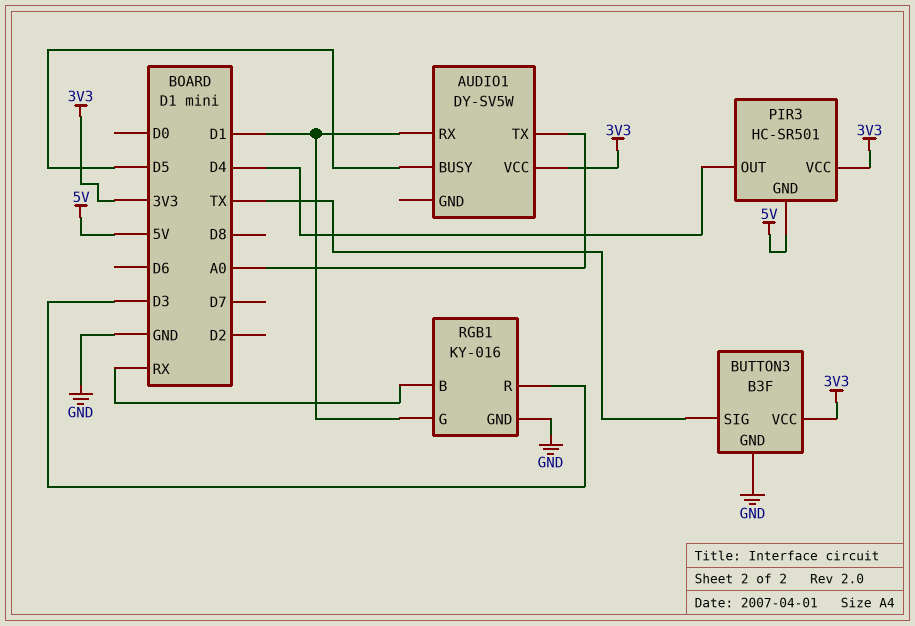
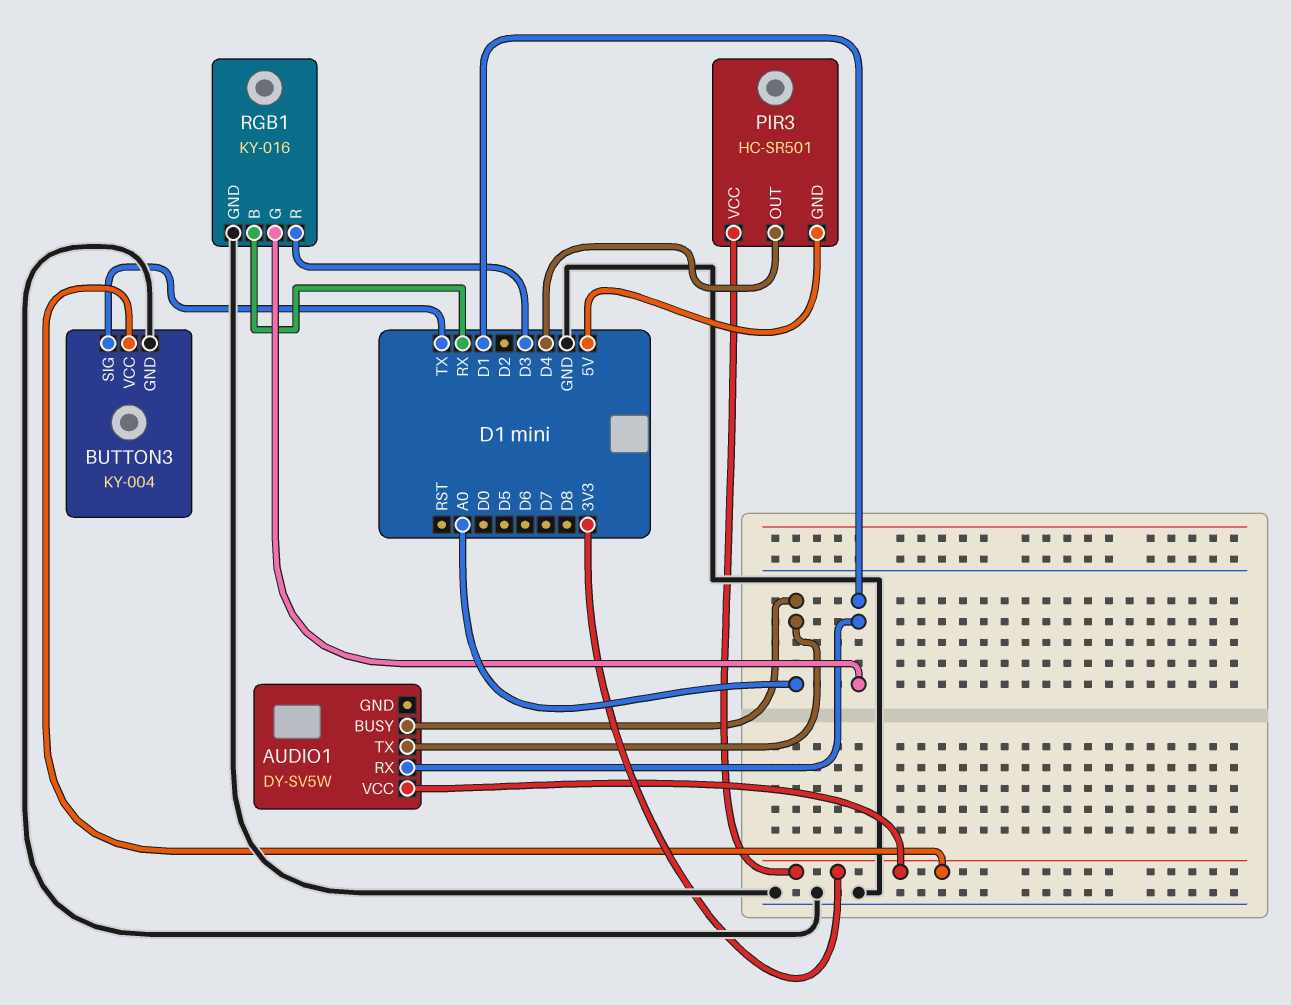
AUDIO1 pin BUSY: D5 -> A0
BUTTON3: B3F -> KY-004

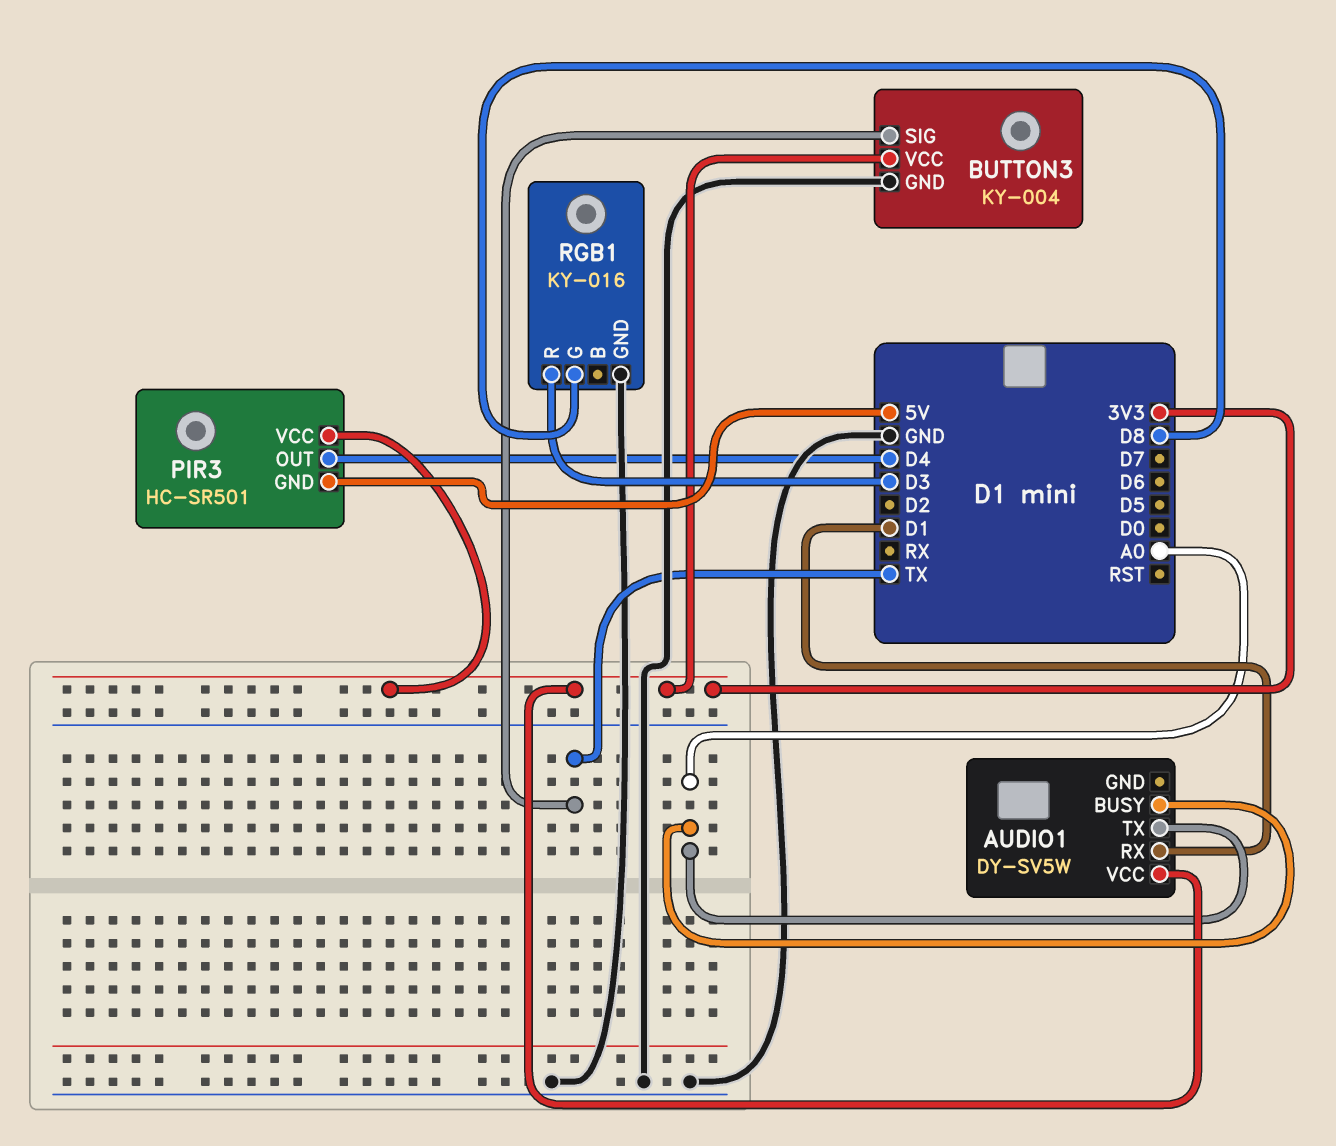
RGB1 pin B: RX -> none
RGB1 pin G: D1 -> D8

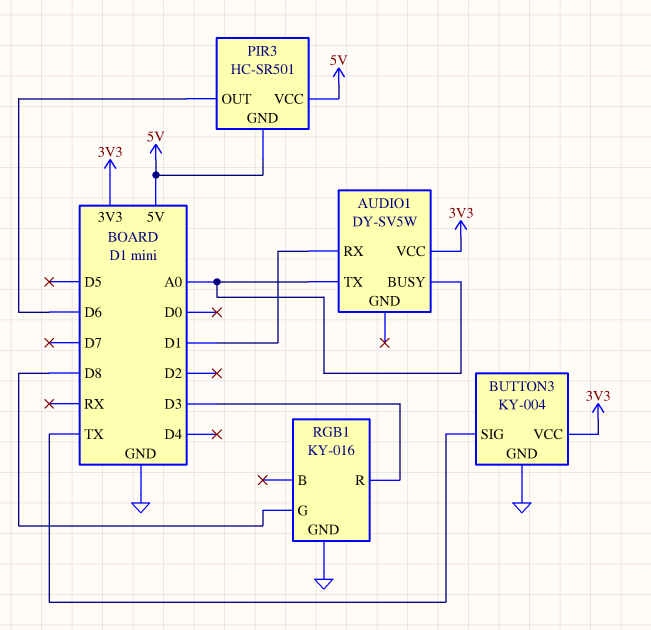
PIR3 pin OUT: D4 -> D6
PIR3 pin VCC: 3V3 -> 5V

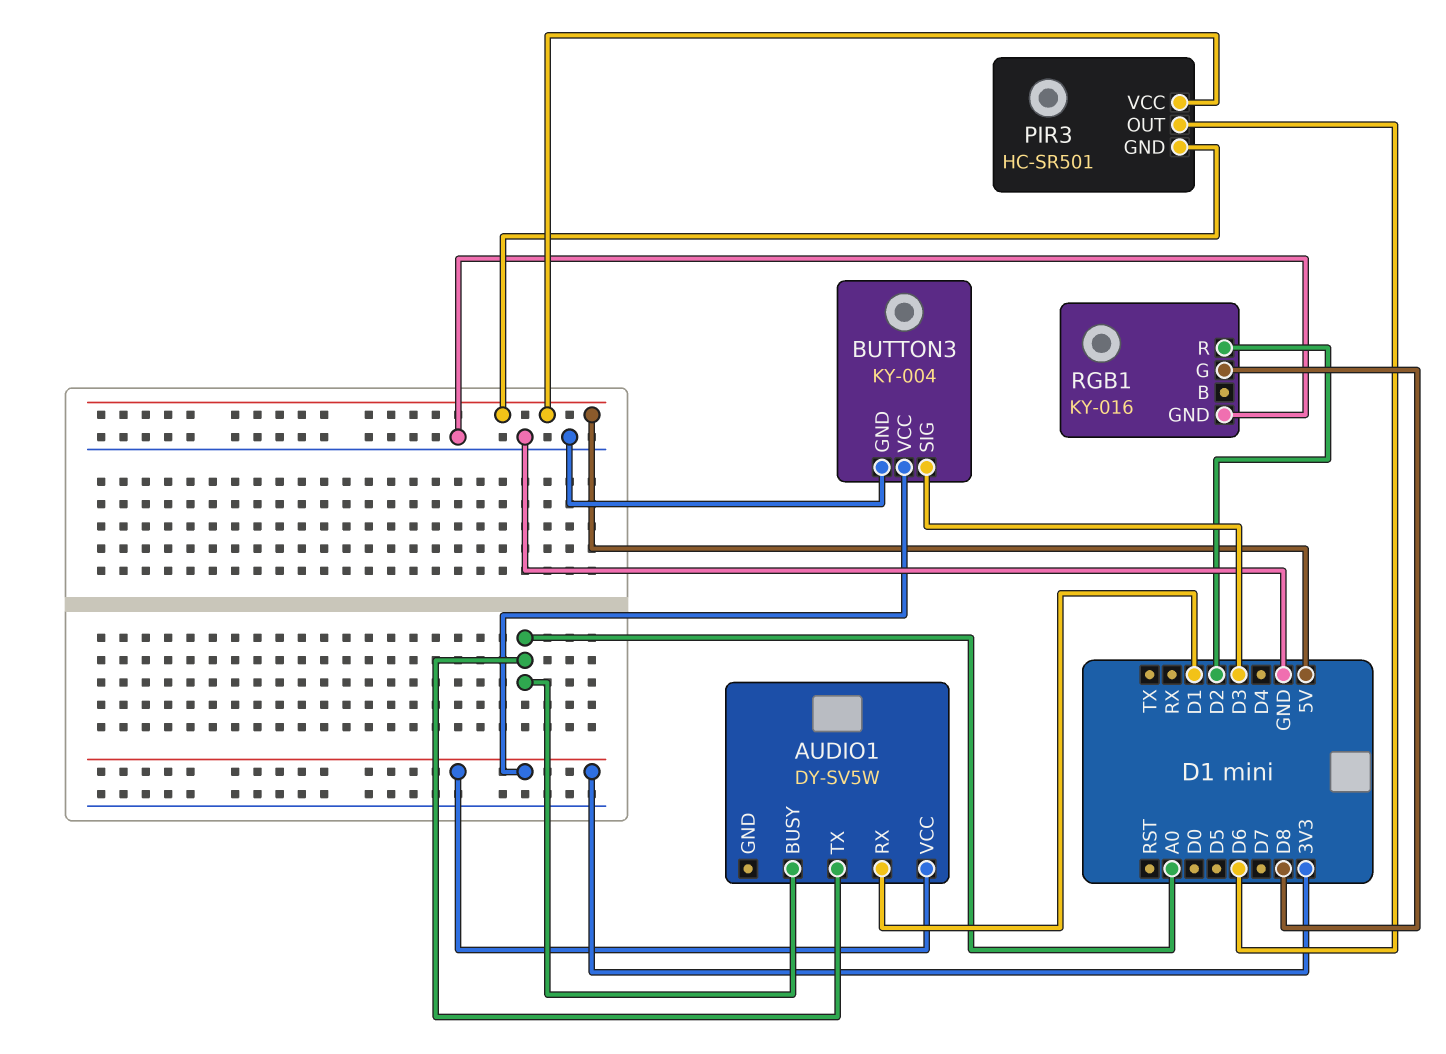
BUTTON3 pin SIG: TX -> D3
RGB1 pin R: D3 -> D2

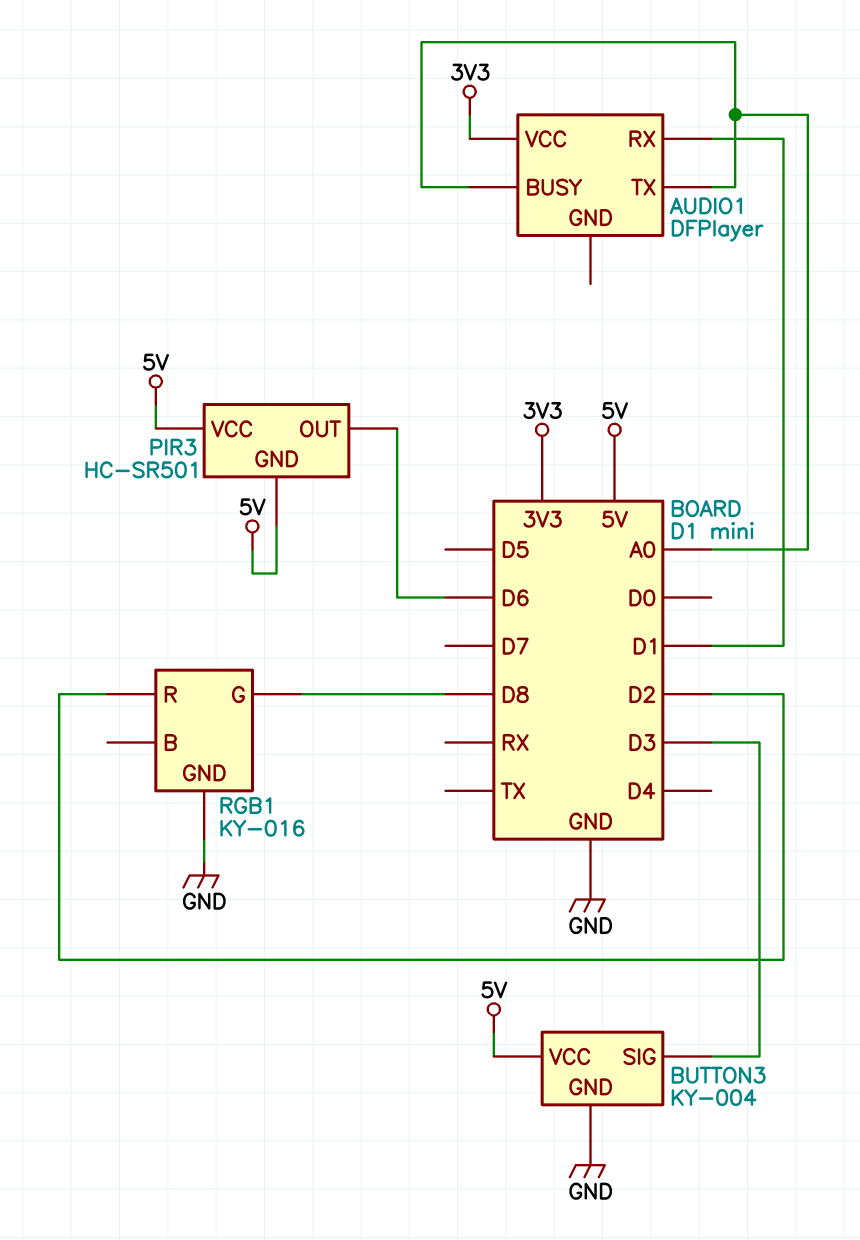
AUDIO1: DY-SV5W -> DFPlayer
BUTTON3 pin VCC: 3V3 -> 5V

